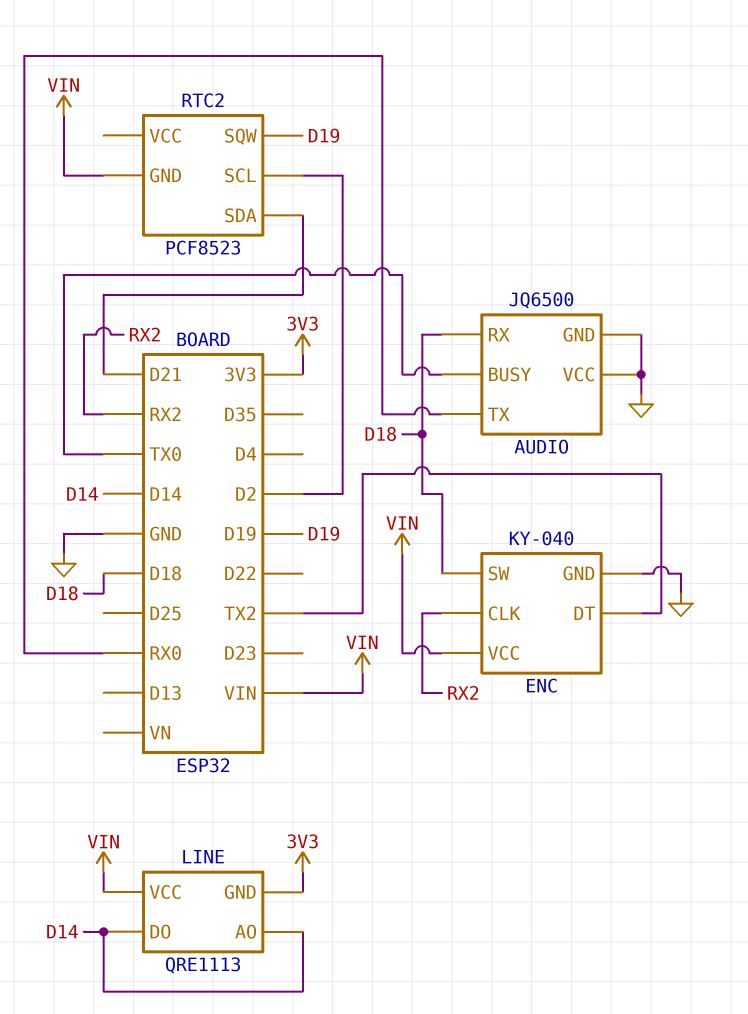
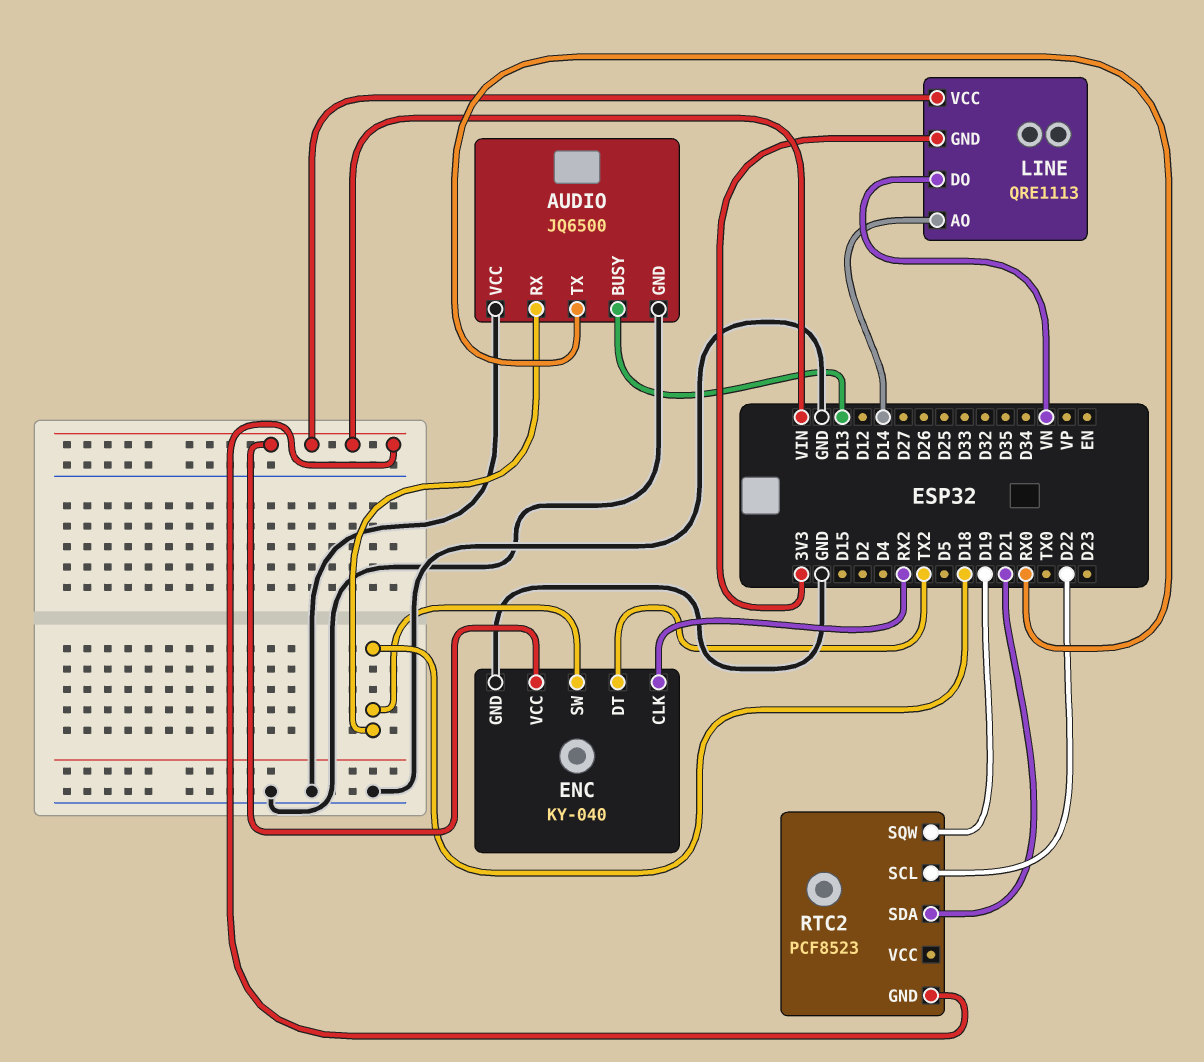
AUDIO pin BUSY: TX0 -> D13
LINE pin DO: D14 -> VN
RTC2 pin SCL: D2 -> D22

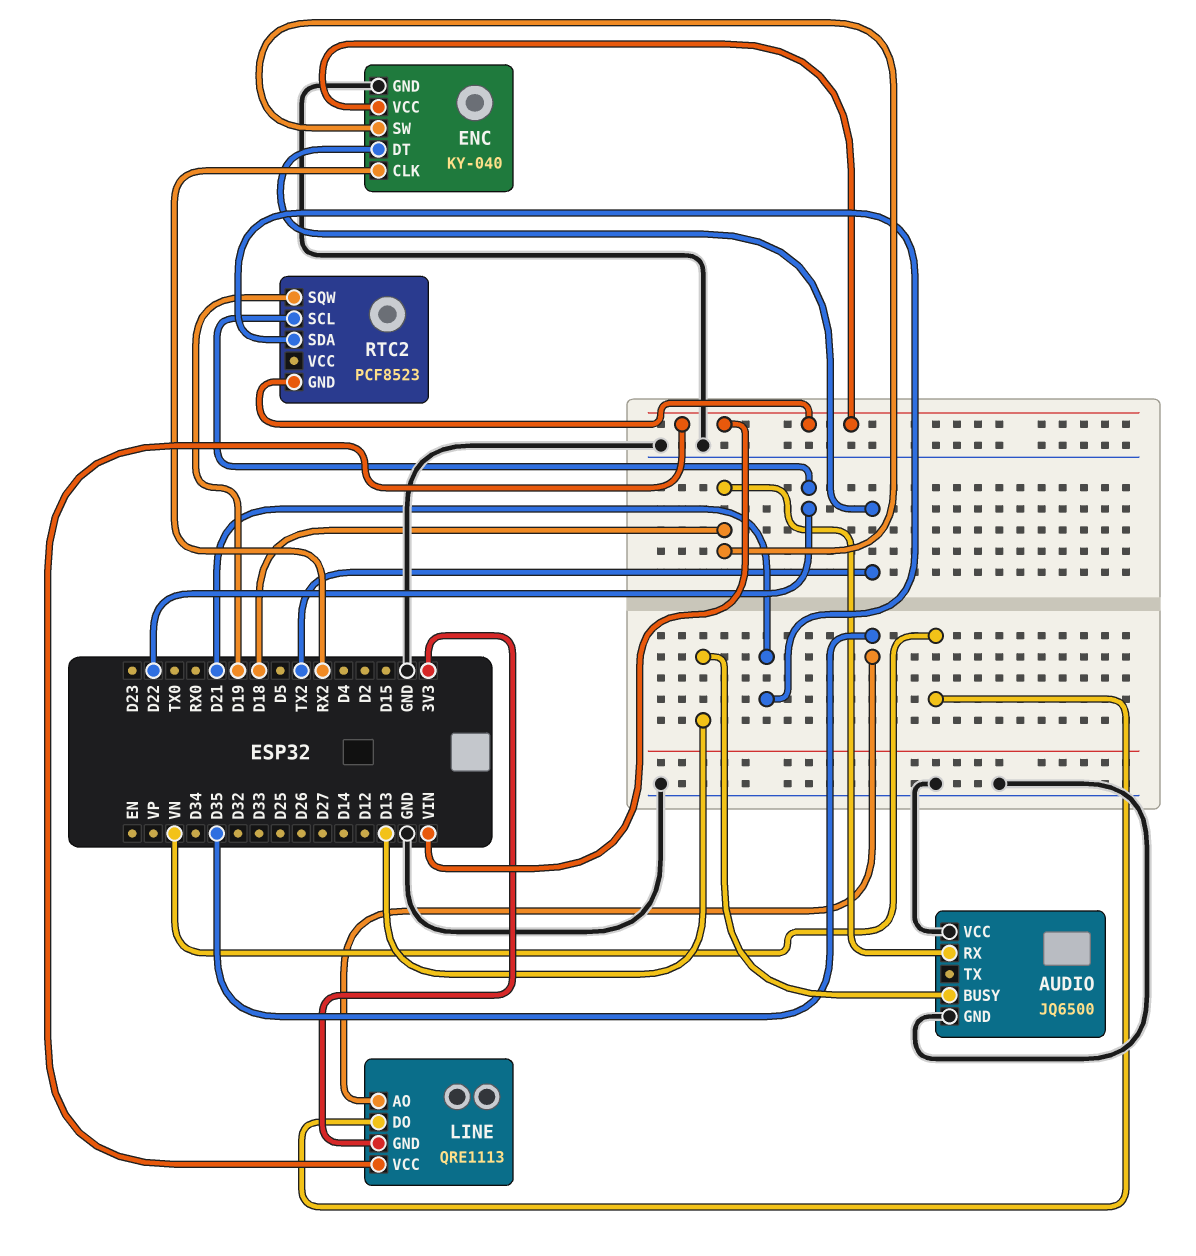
AUDIO pin TX: RX0 -> none
LINE pin AO: D14 -> D35

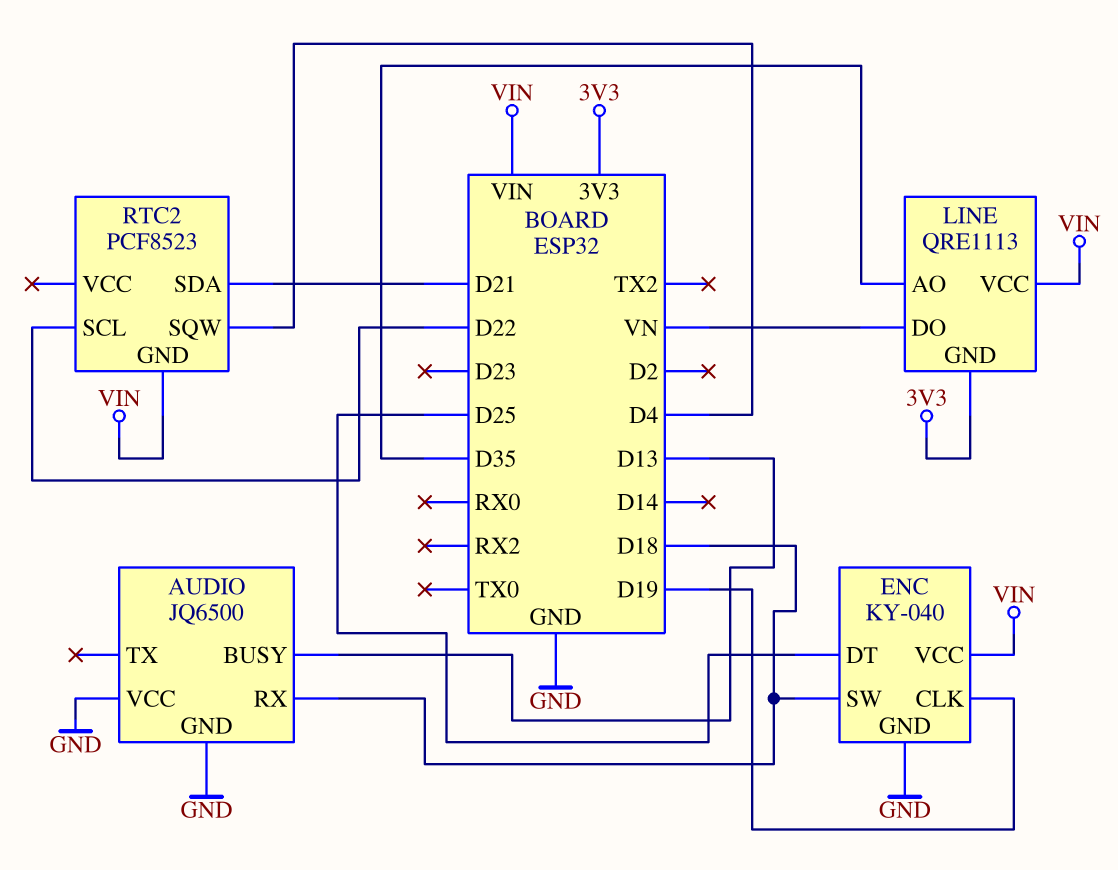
ENC pin CLK: RX2 -> D19
ENC pin DT: TX2 -> D25
RTC2 pin SQW: D19 -> D4

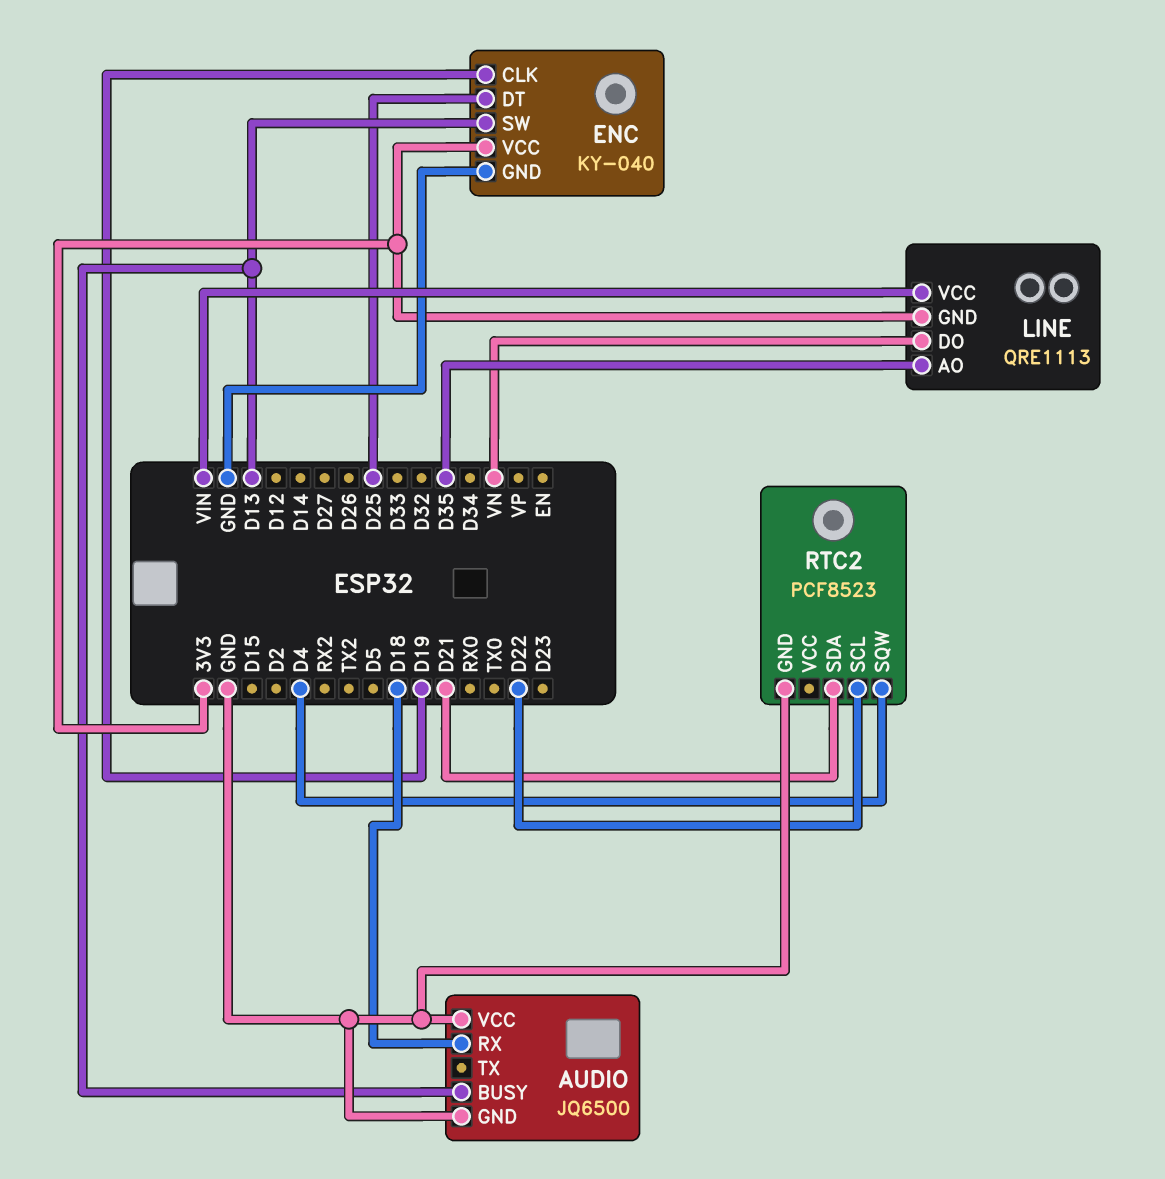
ENC pin SW: D18 -> D13
ENC pin VCC: VIN -> 3V3
RTC2 pin GND: VIN -> GND

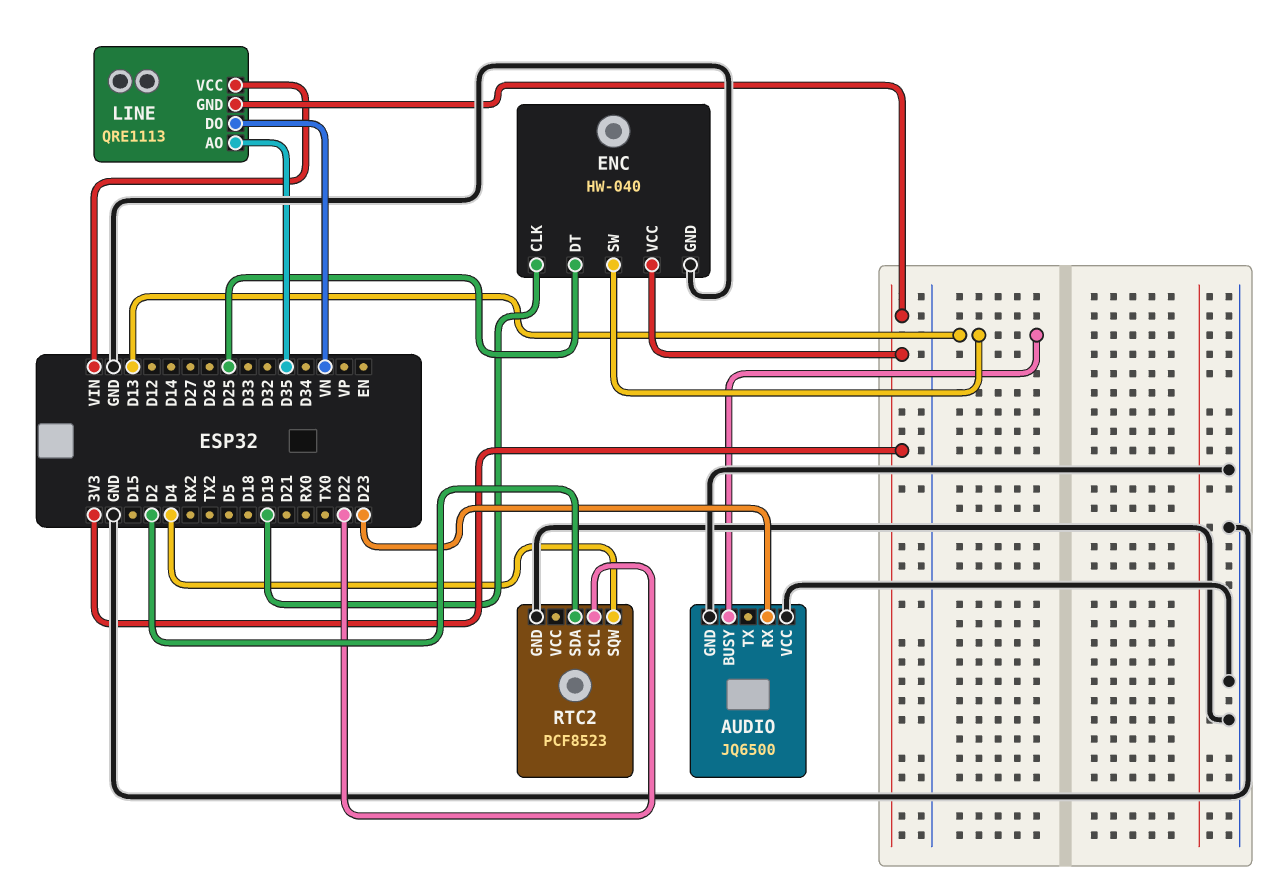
AUDIO pin RX: D18 -> D23
ENC: KY-040 -> HW-040
RTC2 pin SDA: D21 -> D2

